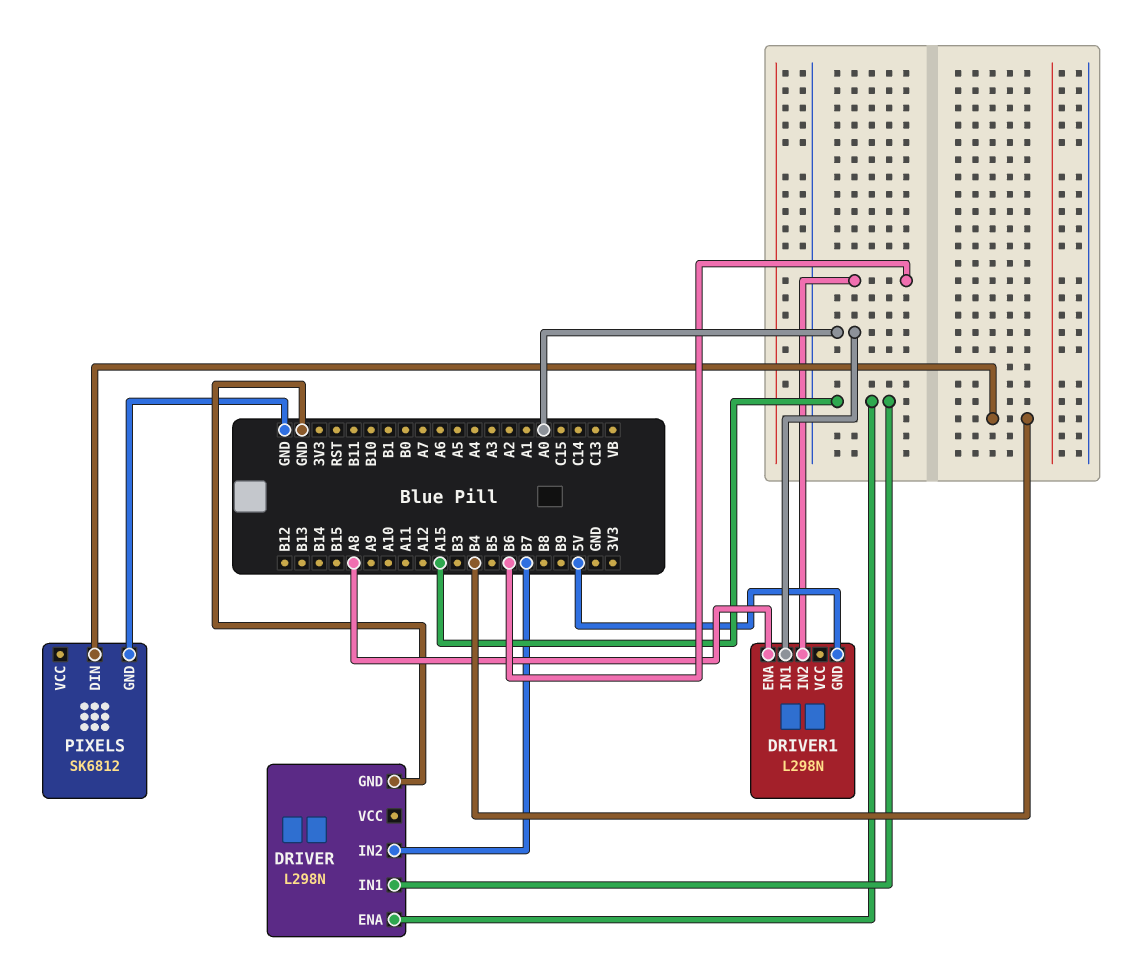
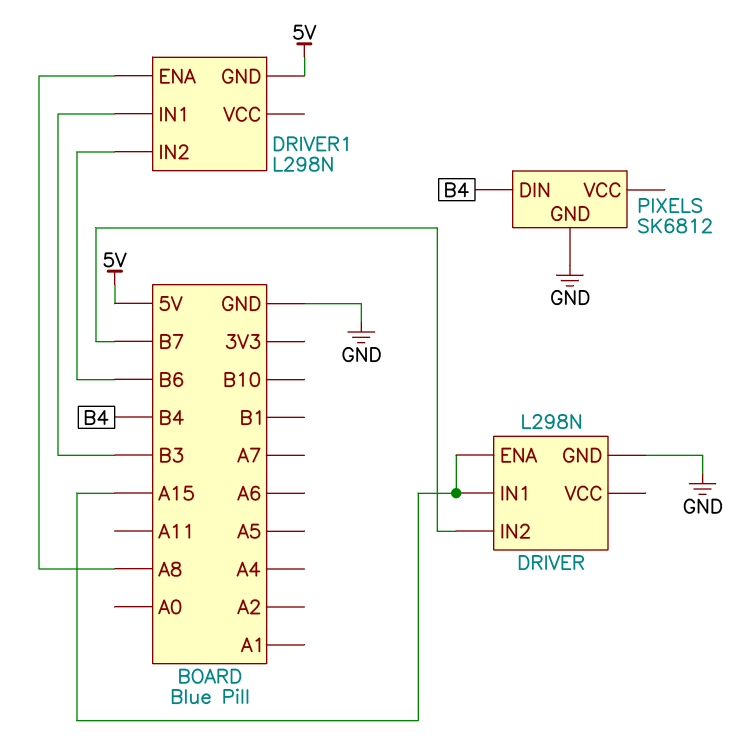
DRIVER1 pin IN1: A0 -> B3

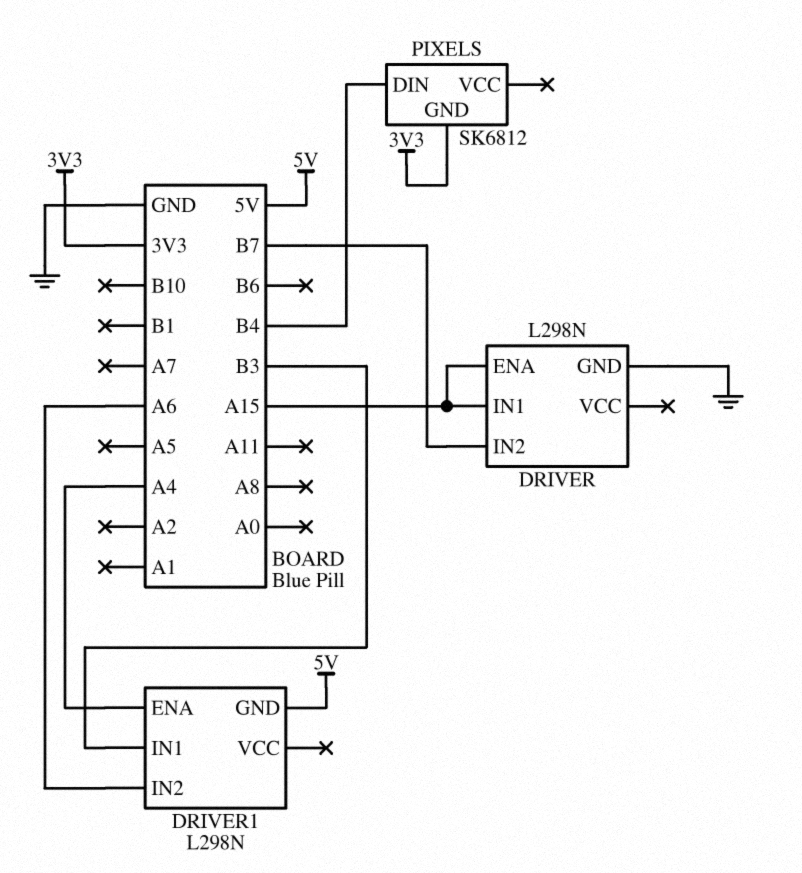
DRIVER1 pin ENA: A8 -> A4
DRIVER1 pin IN2: B6 -> A6
PIXELS pin GND: GND -> 3V3

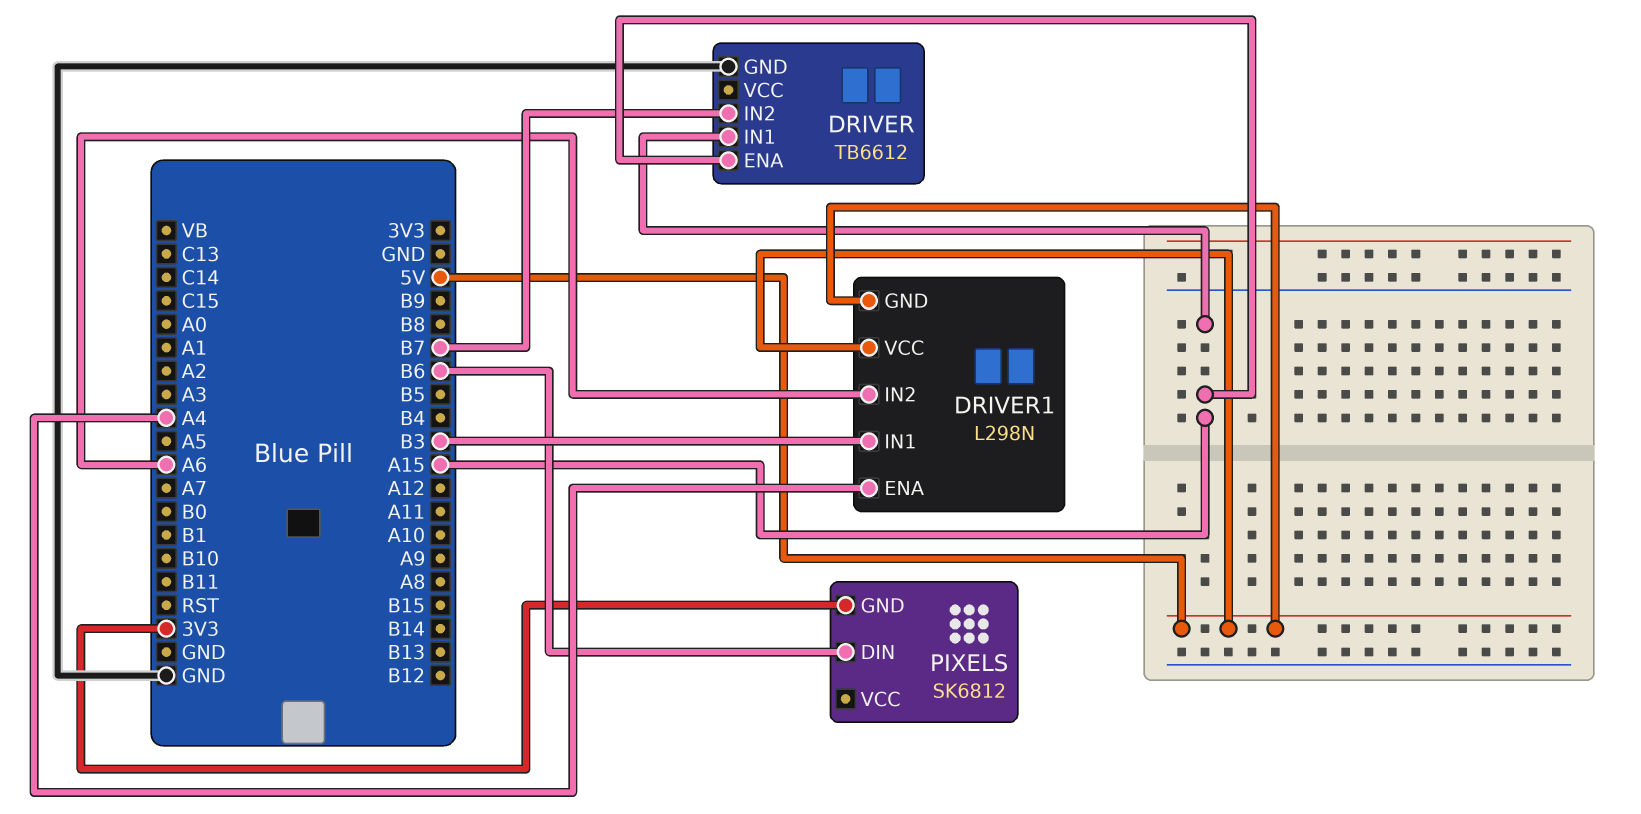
DRIVER: L298N -> TB6612
DRIVER1 pin VCC: none -> 5V
PIXELS pin DIN: B4 -> B6

